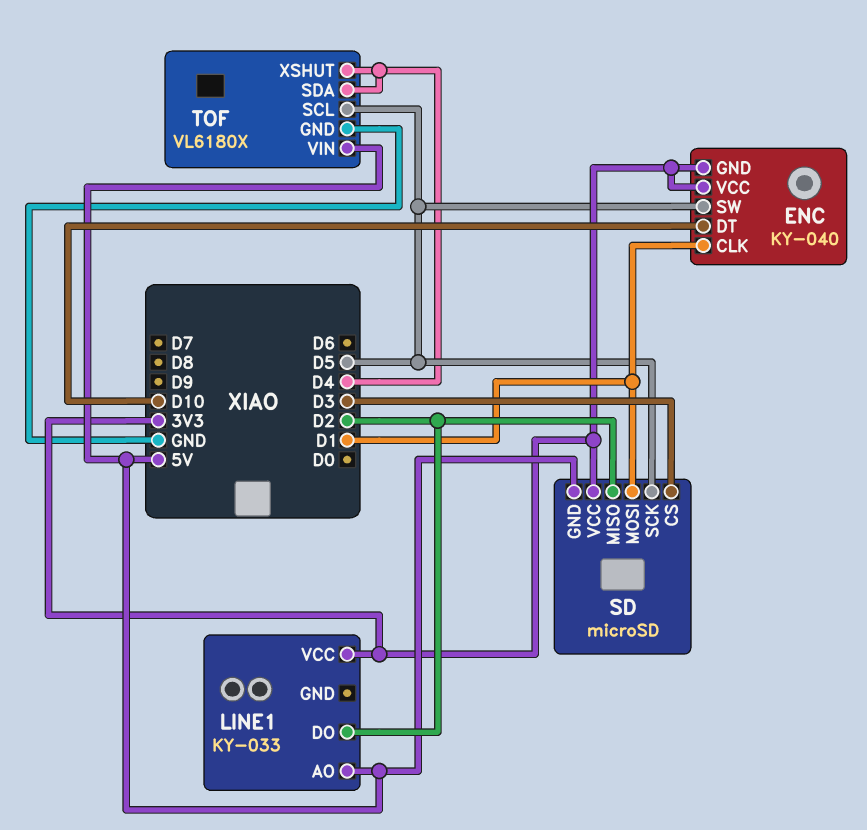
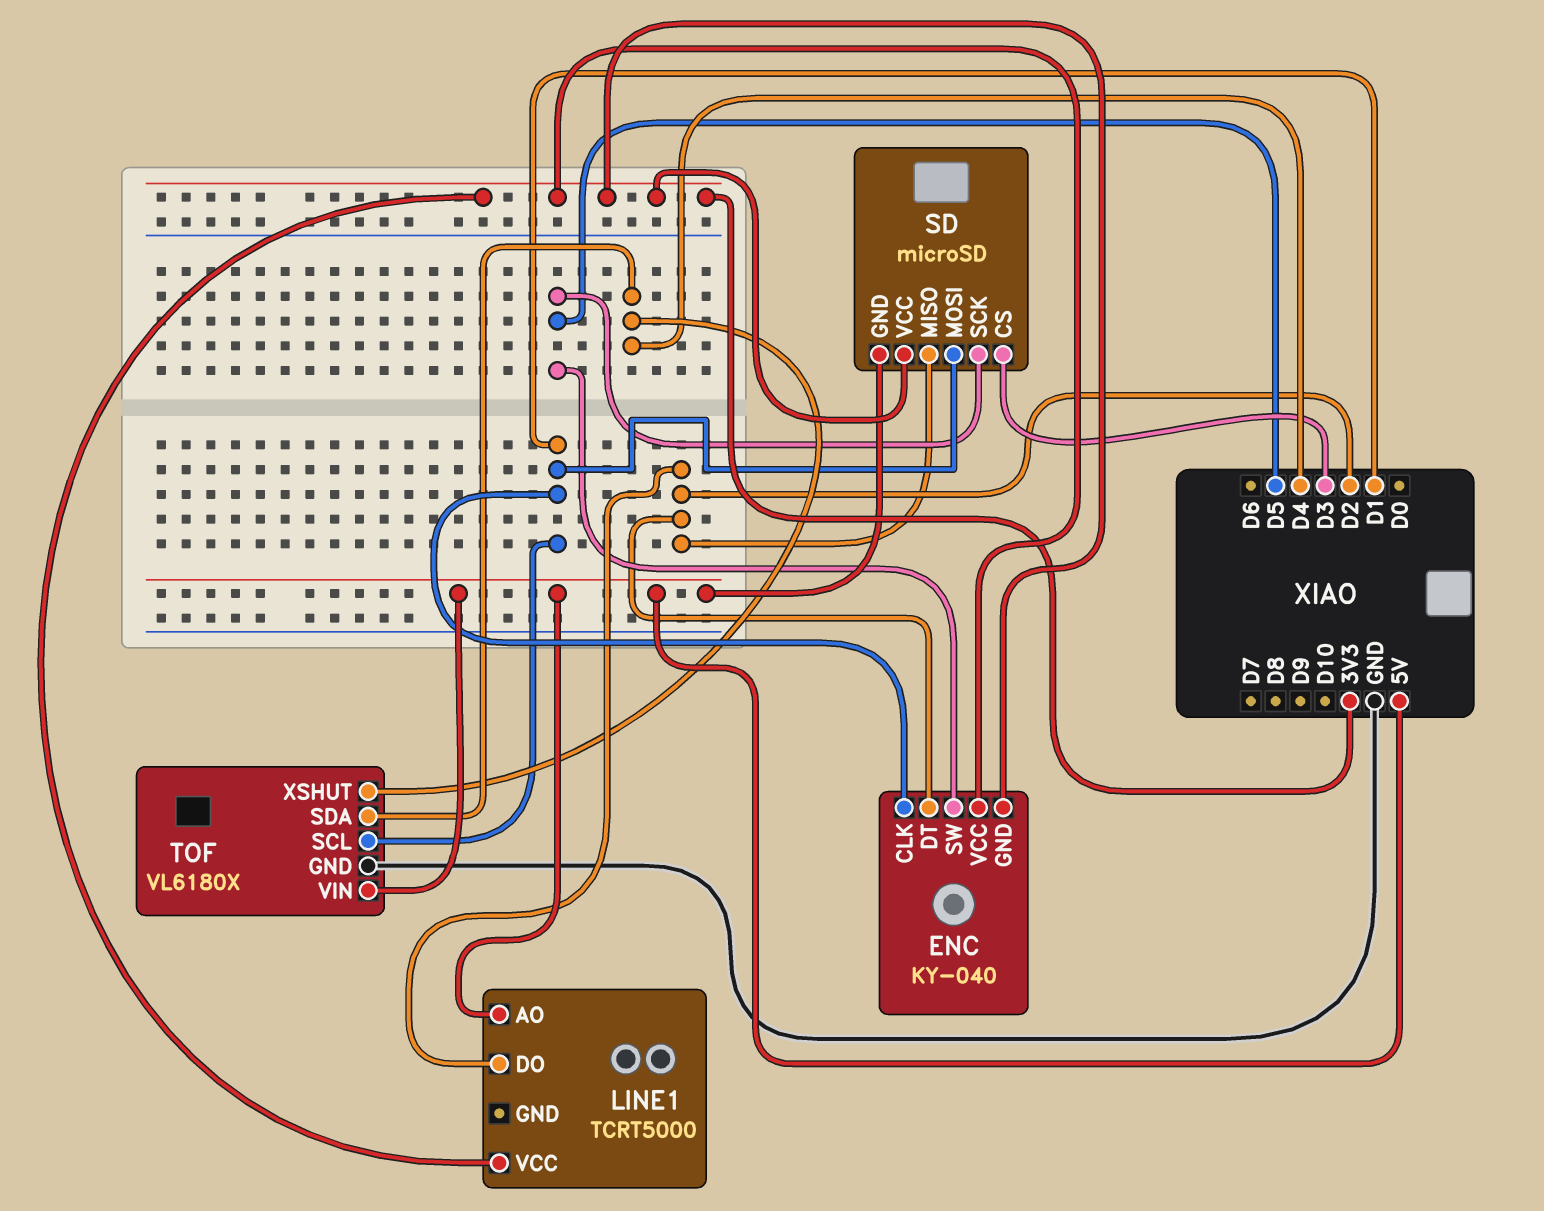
ENC pin DT: D10 -> D2
LINE1: KY-033 -> TCRT5000
TOF pin SCL: D5 -> D1

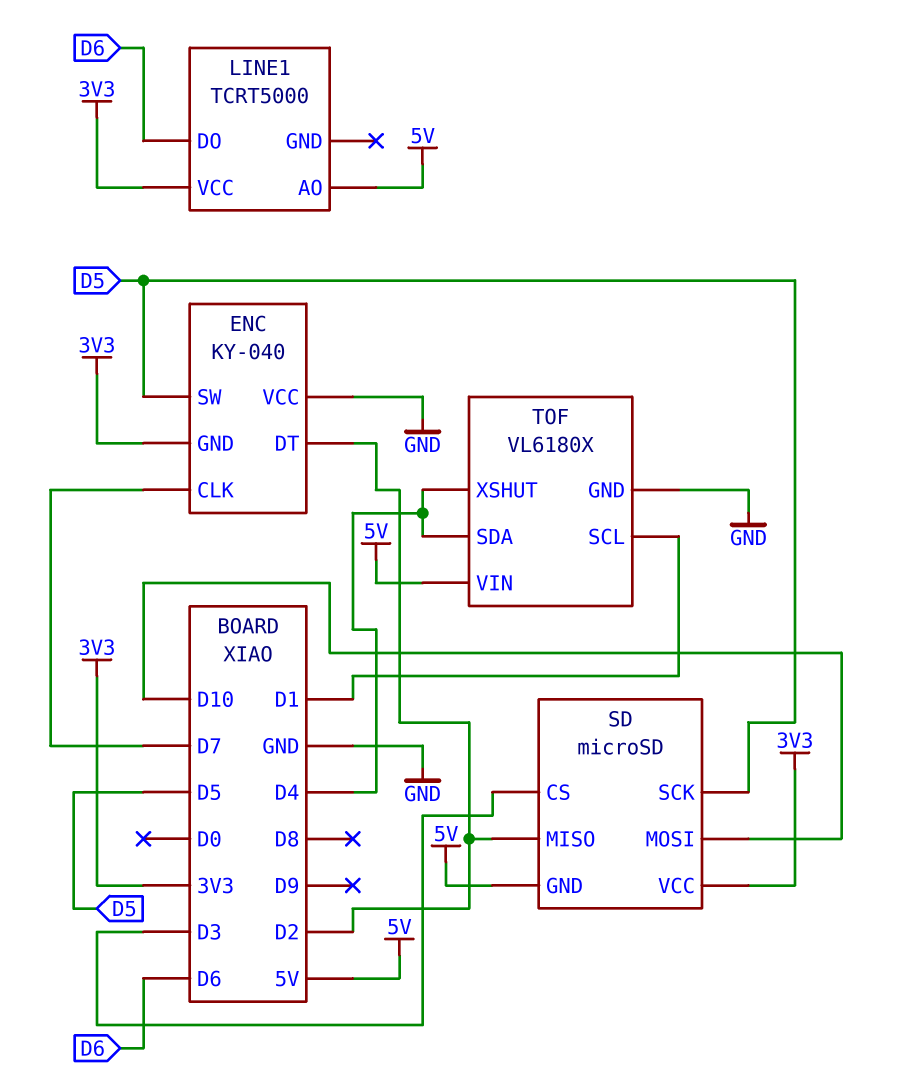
ENC pin CLK: D1 -> D7
ENC pin VCC: 3V3 -> GND
LINE1 pin DO: D2 -> D6
SD pin MOSI: D1 -> D10

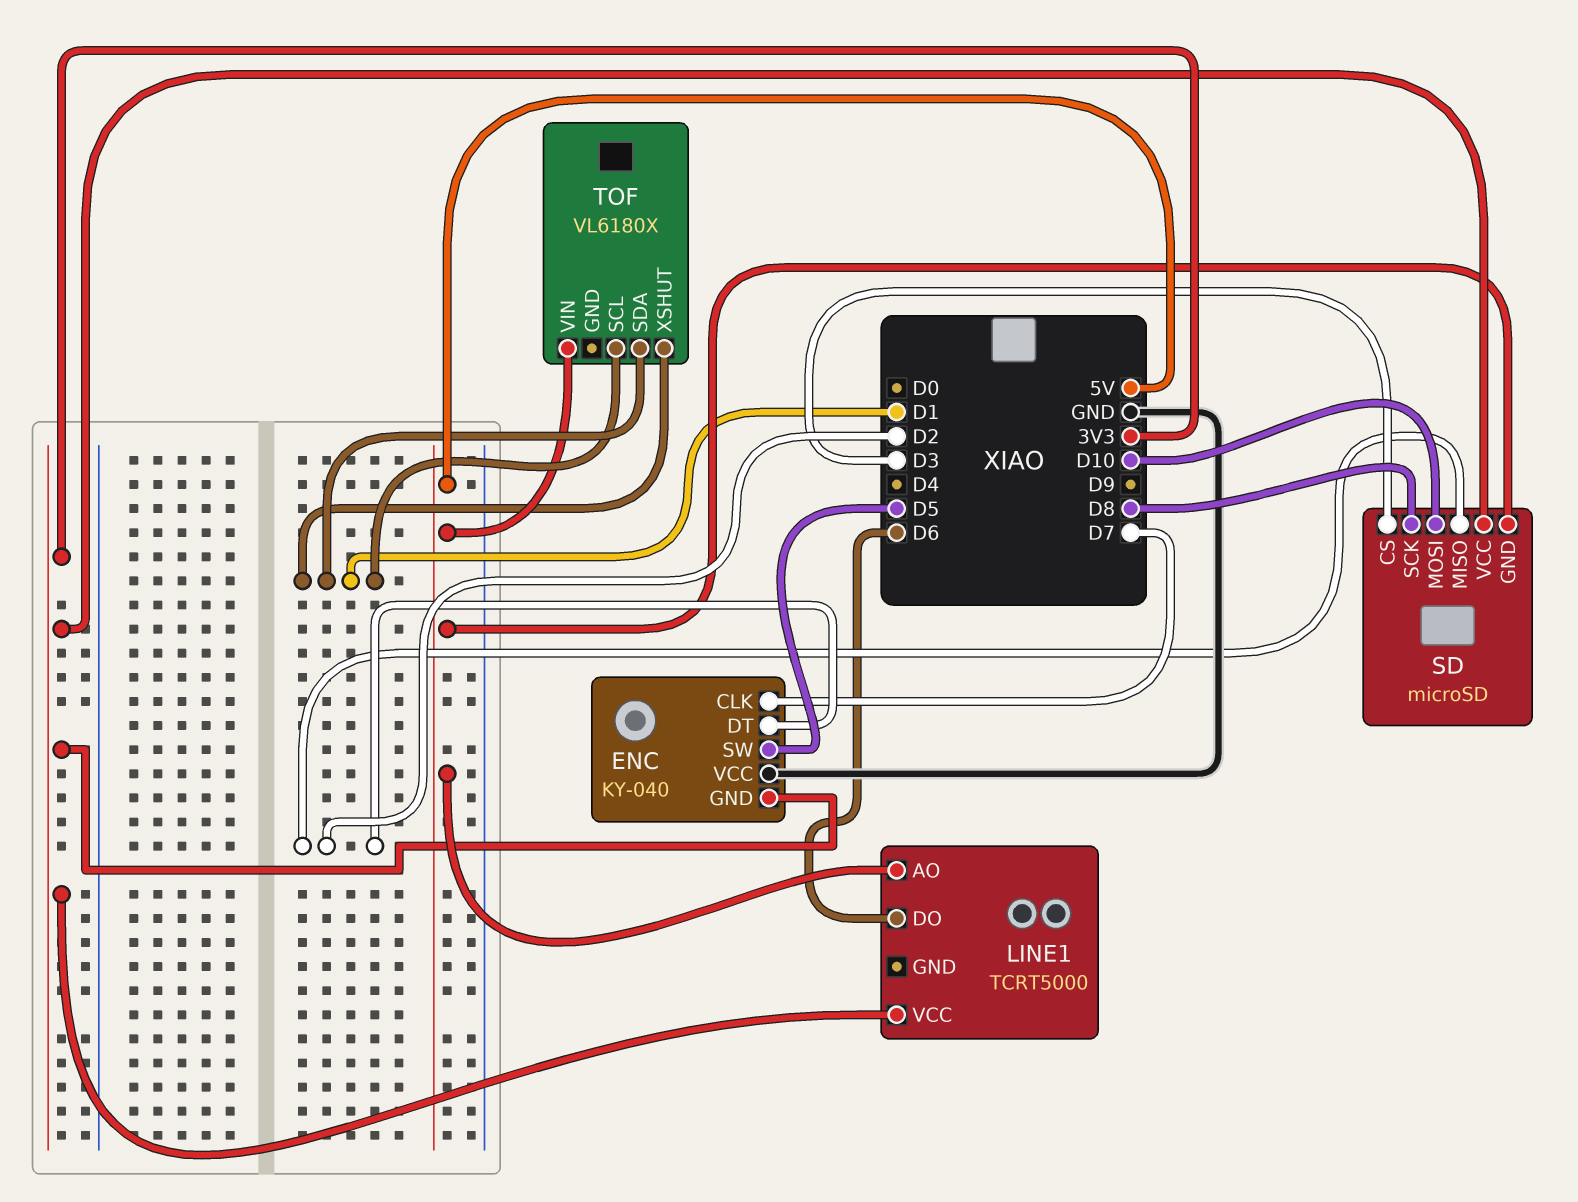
SD pin SCK: D5 -> D8
TOF pin GND: GND -> none
TOF pin SDA: D4 -> D1
TOF pin XSHUT: D4 -> D1

